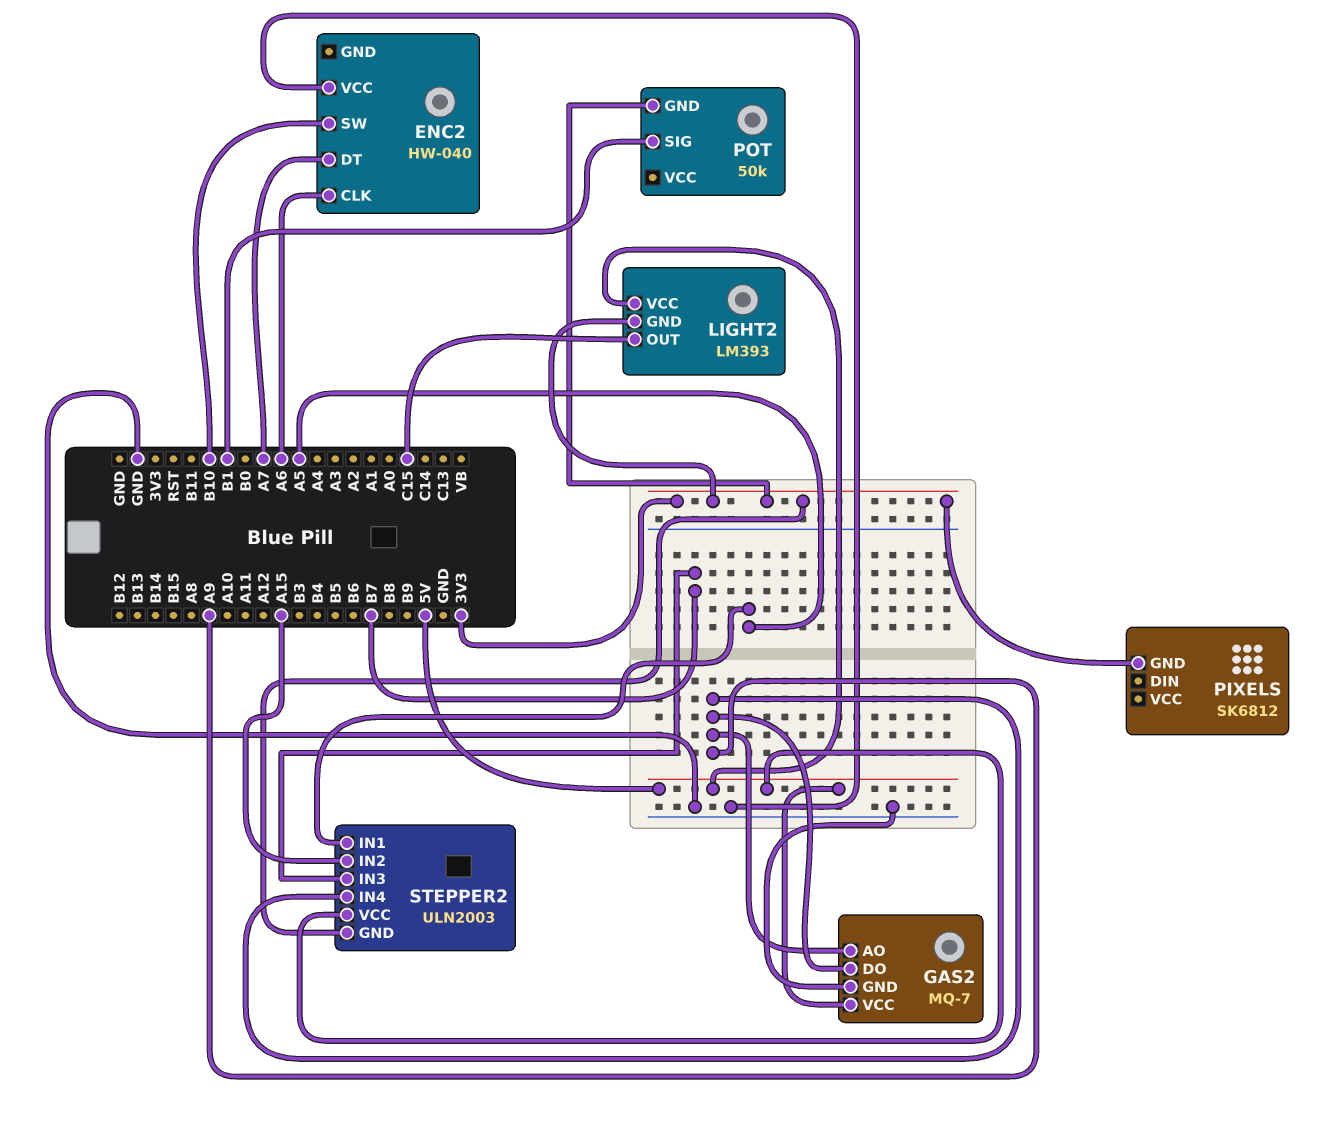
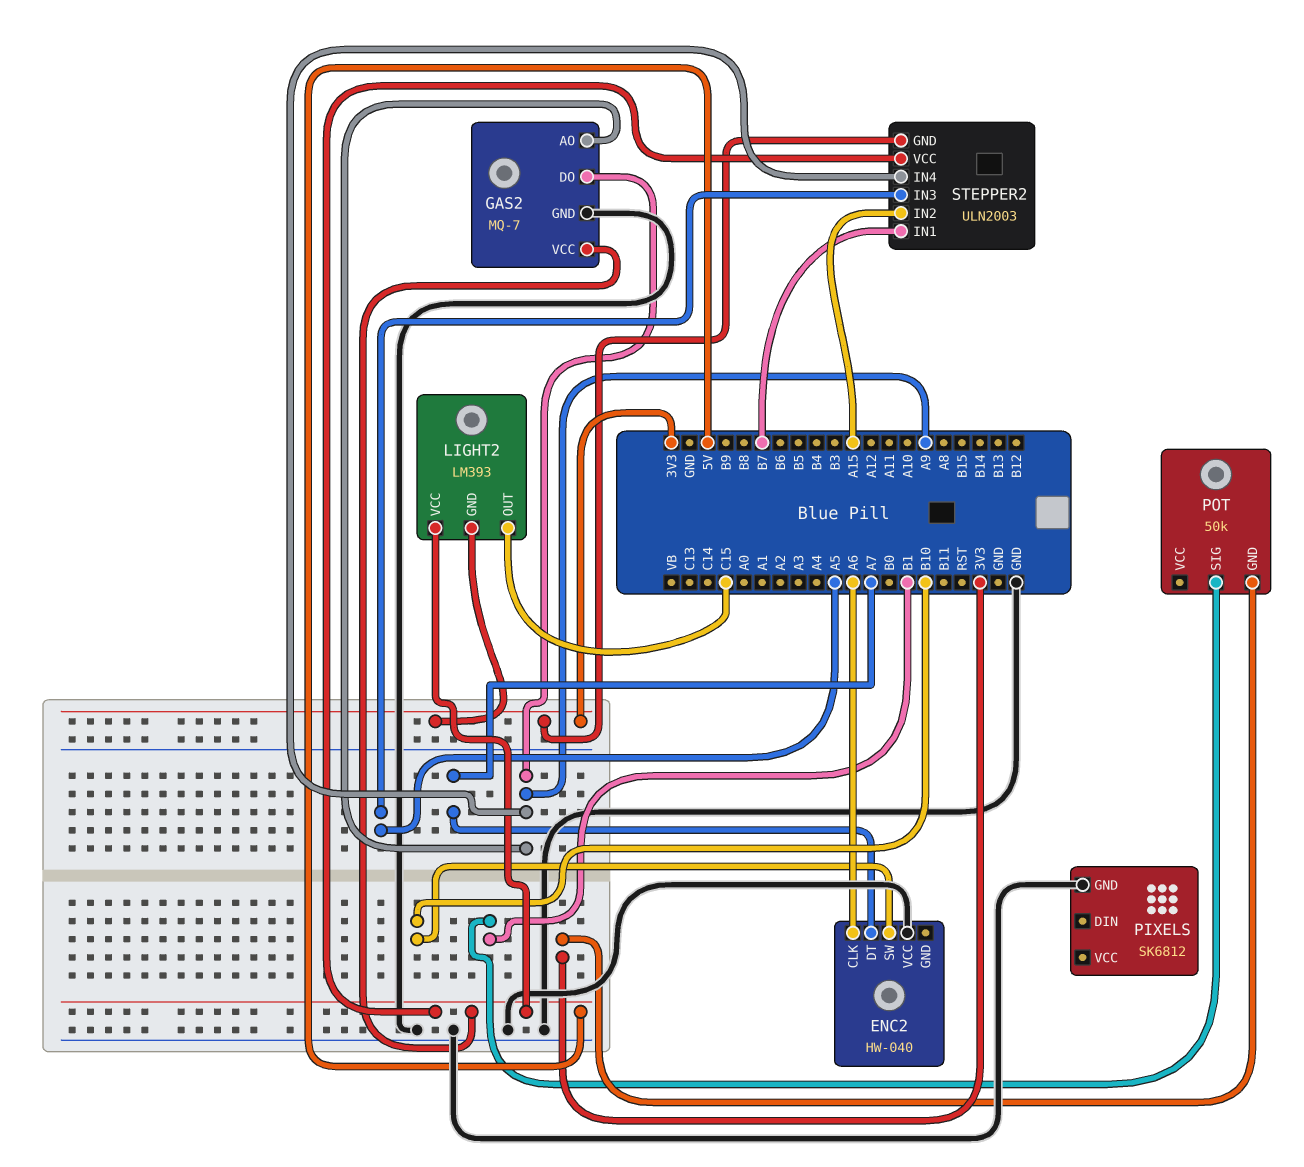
PIXELS pin GND: 3V3 -> GND
STEPPER2 pin IN1: A5 -> B7
STEPPER2 pin IN3: B7 -> A5

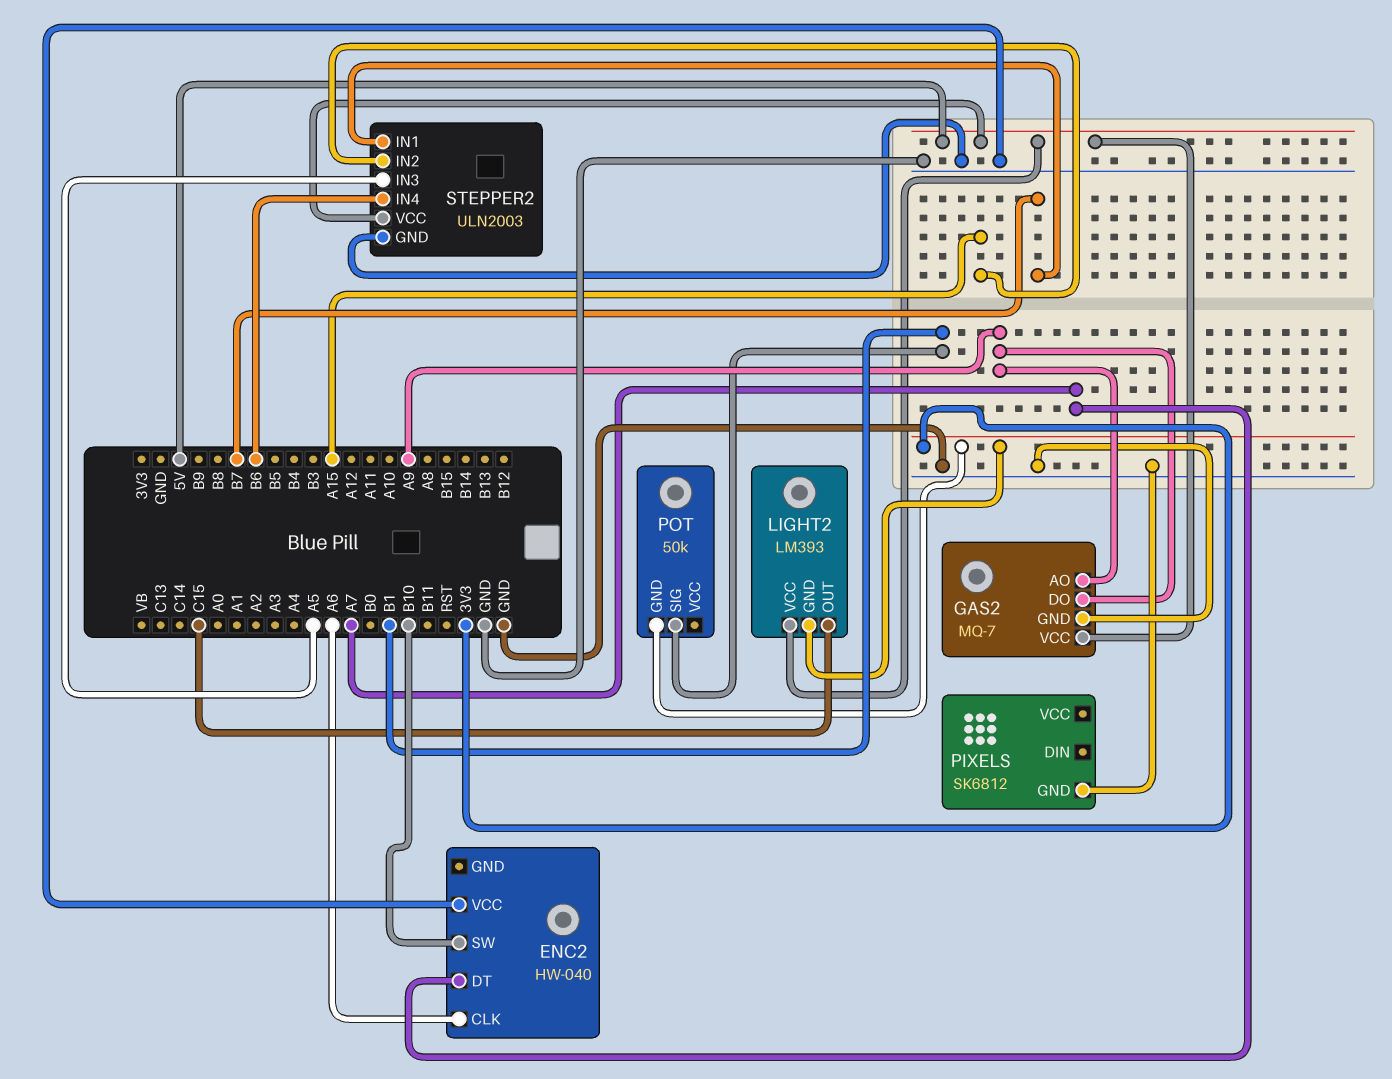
STEPPER2 pin GND: 3V3 -> GND
STEPPER2 pin IN4: A9 -> B6

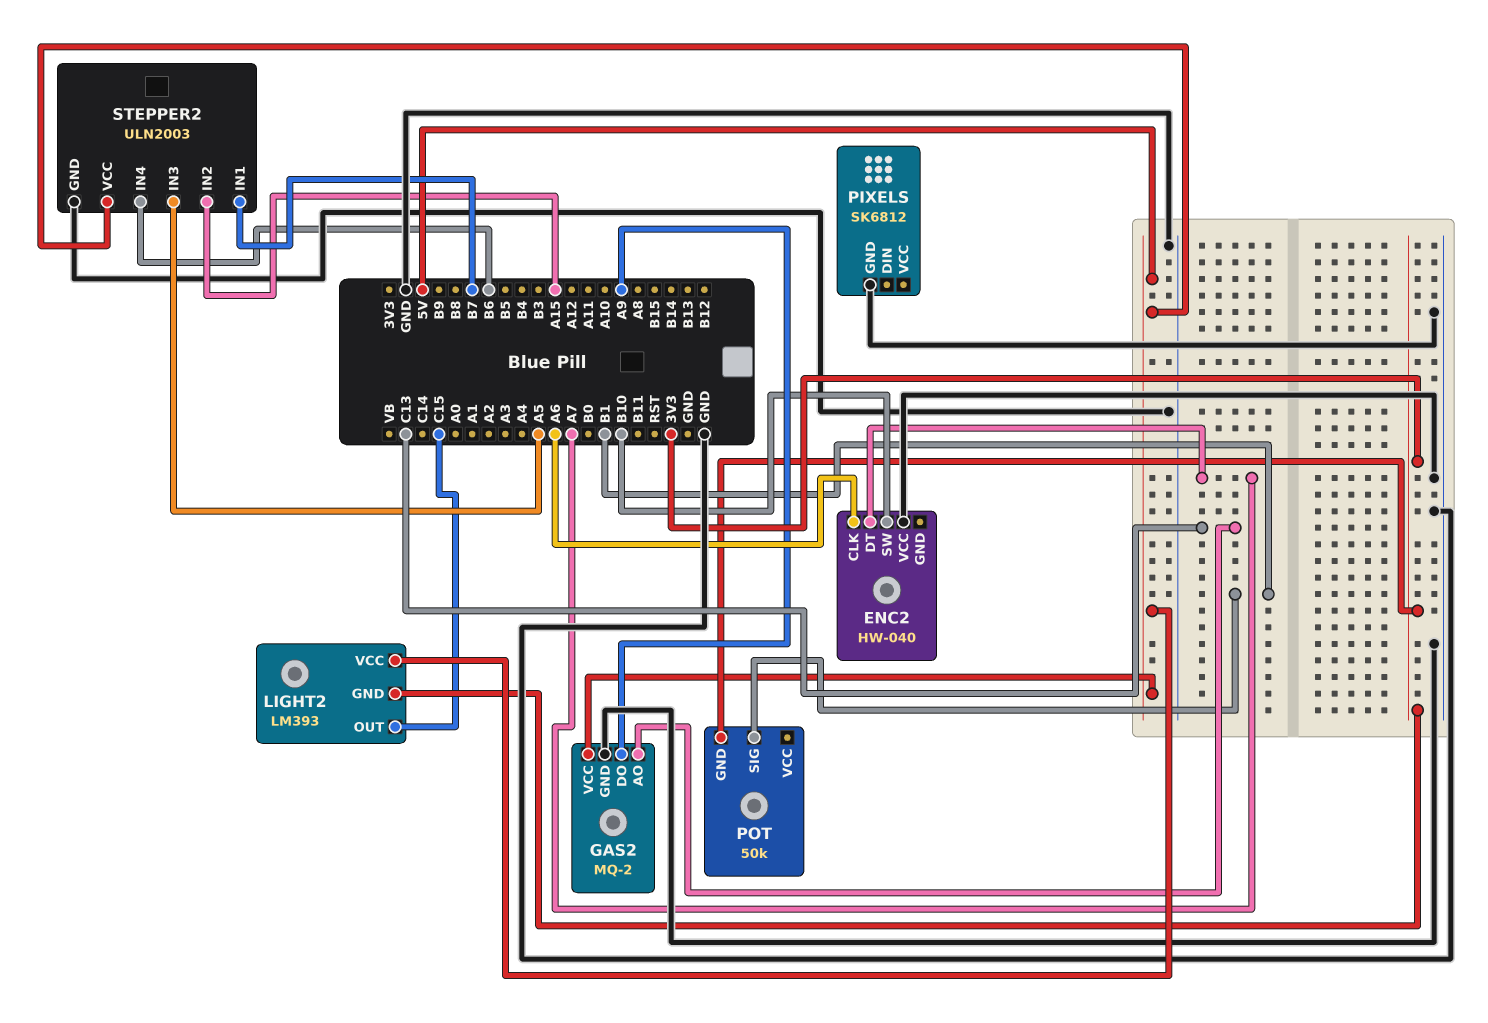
GAS2: MQ-7 -> MQ-2
GAS2 pin AO: A9 -> C13

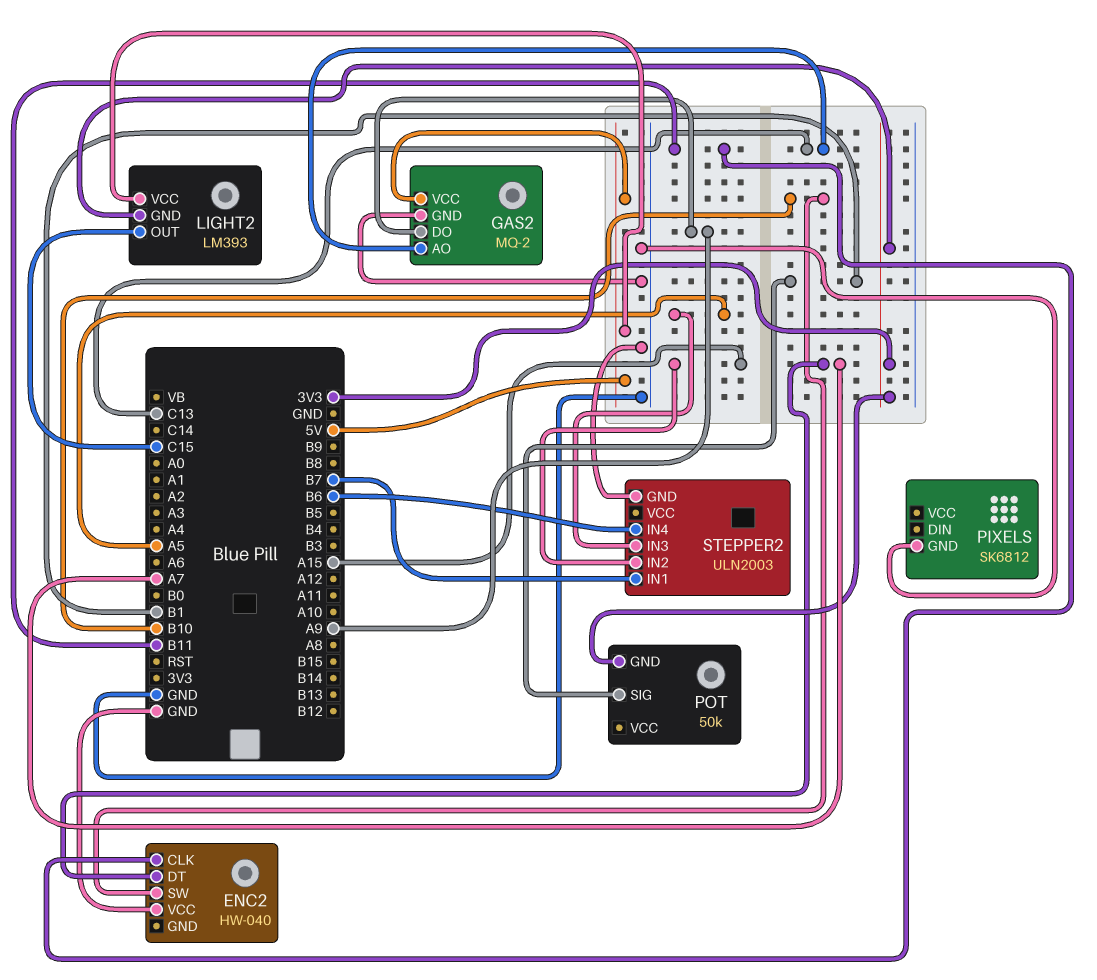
ENC2 pin CLK: A6 -> B11
STEPPER2 pin VCC: 5V -> none

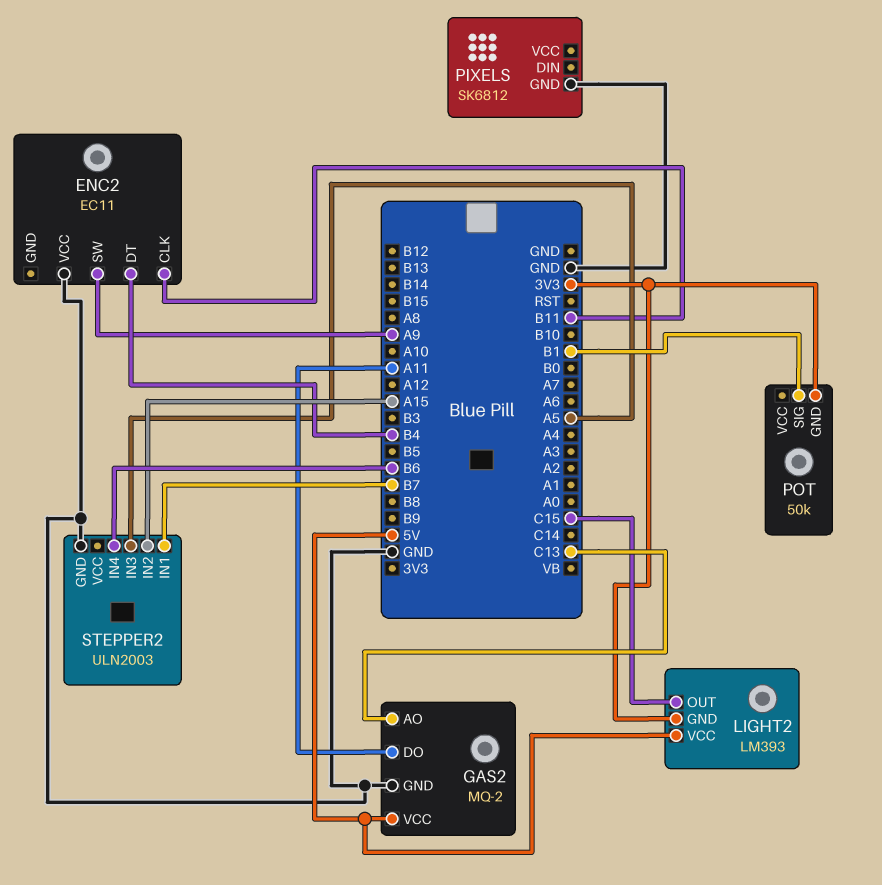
ENC2: HW-040 -> EC11
ENC2 pin DT: A7 -> B4
ENC2 pin SW: B10 -> A9
GAS2 pin DO: A9 -> A11

